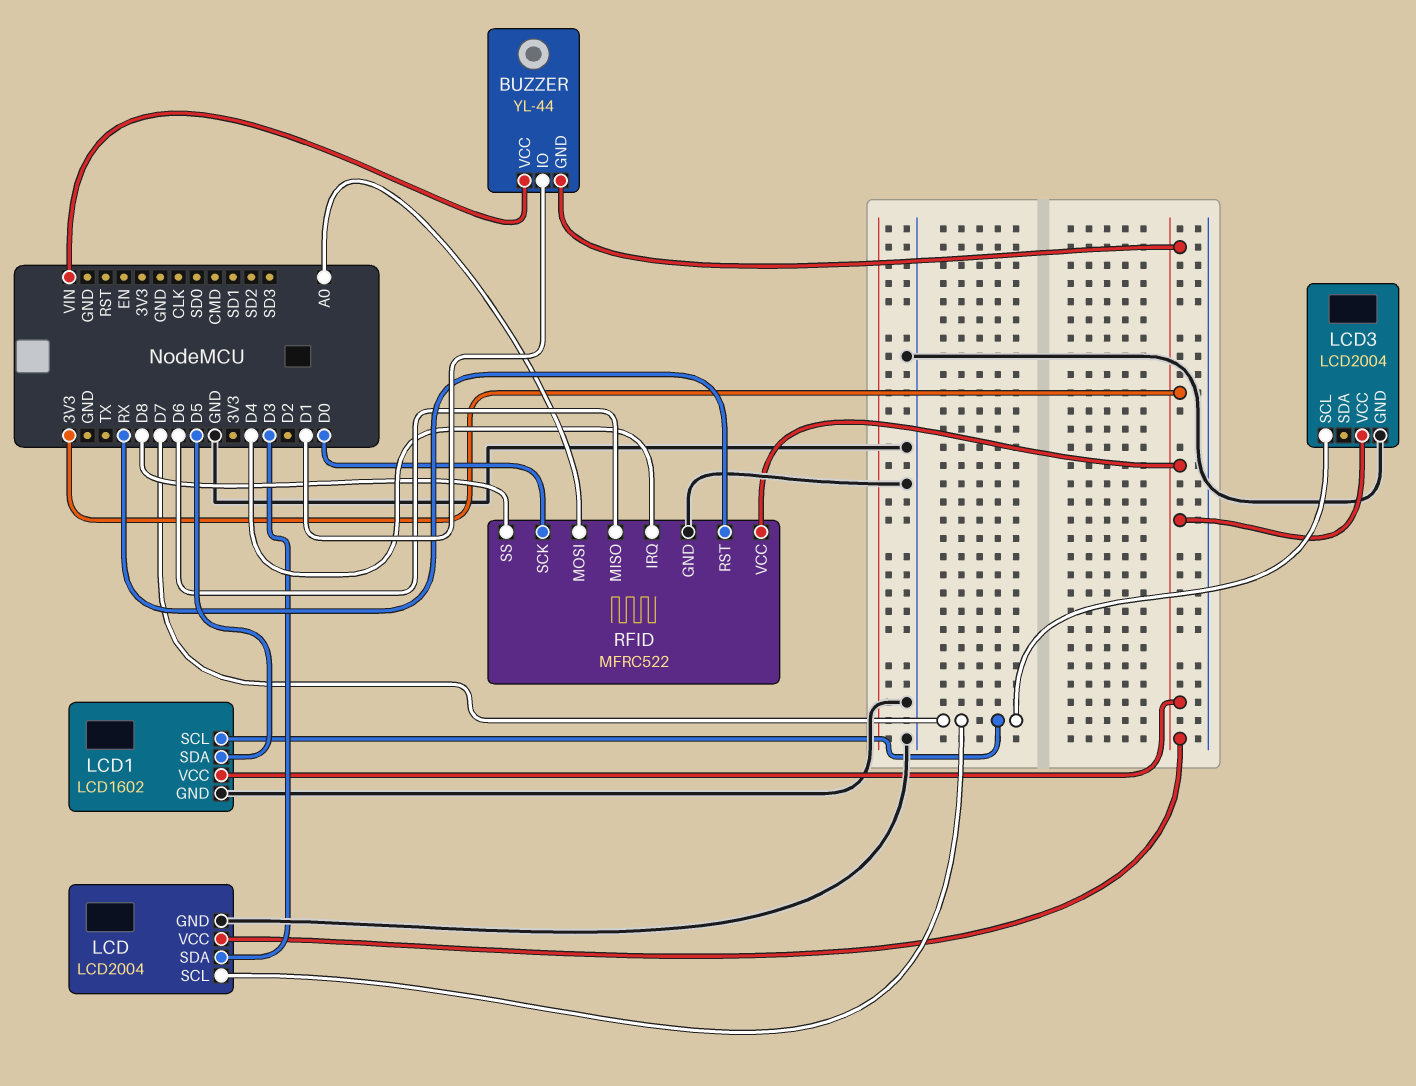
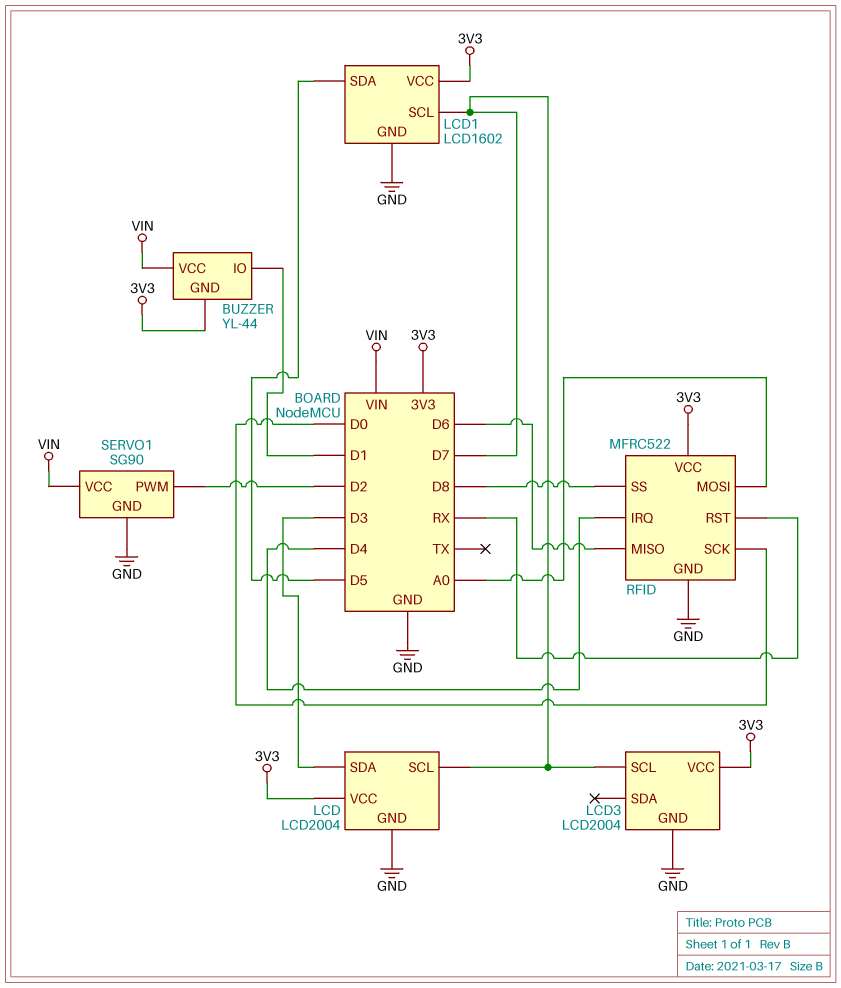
SERVO1: none -> SG90
SERVO1 pin GND: none -> GND
SERVO1 pin PWM: none -> D2
SERVO1 pin VCC: none -> VIN

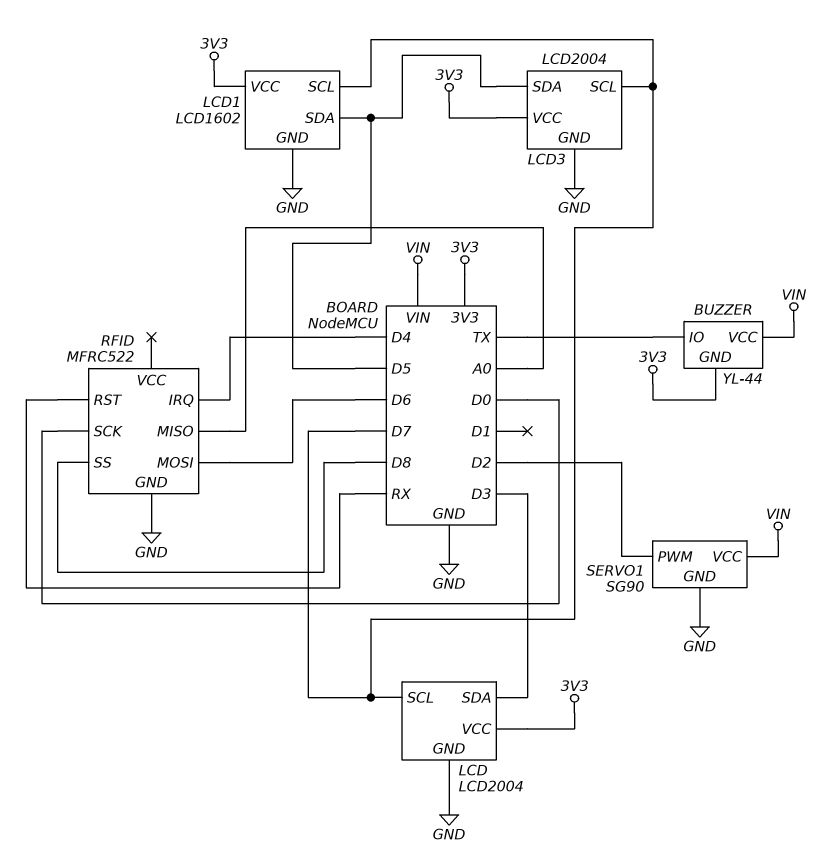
BUZZER pin IO: D1 -> TX
LCD3 pin SDA: none -> D5
RFID pin MISO: D6 -> A0
RFID pin MOSI: A0 -> D6
RFID pin VCC: 3V3 -> none

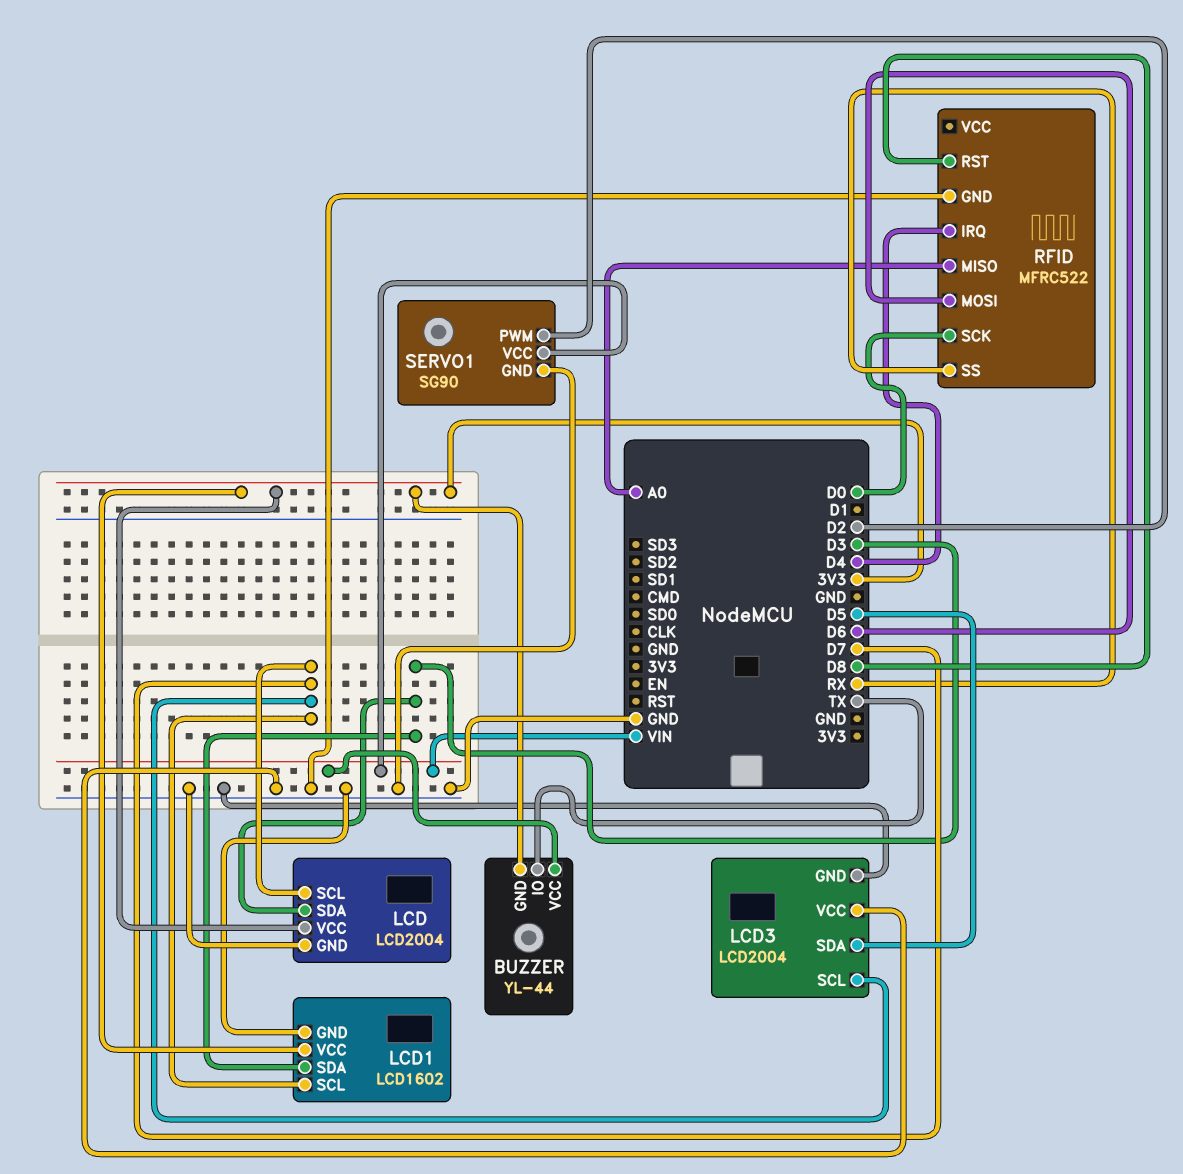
LCD1 pin SDA: D5 -> D3
LCD3 pin VCC: 3V3 -> GND
RFID pin RST: RX -> D8
RFID pin SS: D8 -> RX

